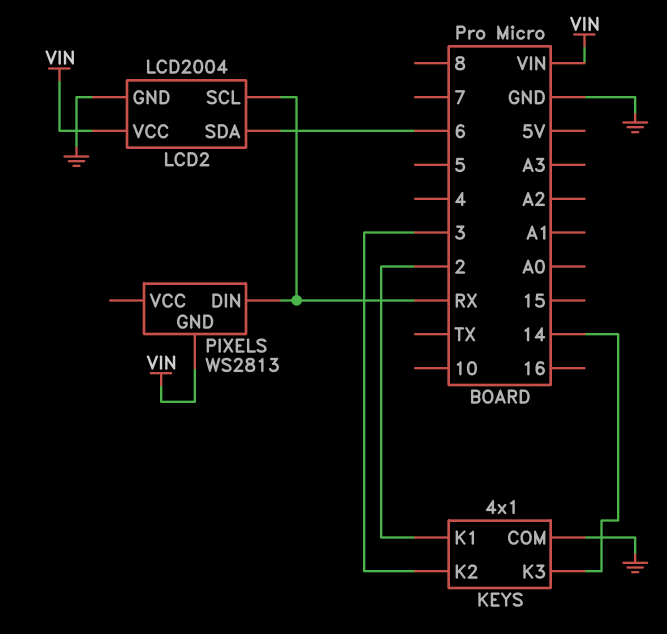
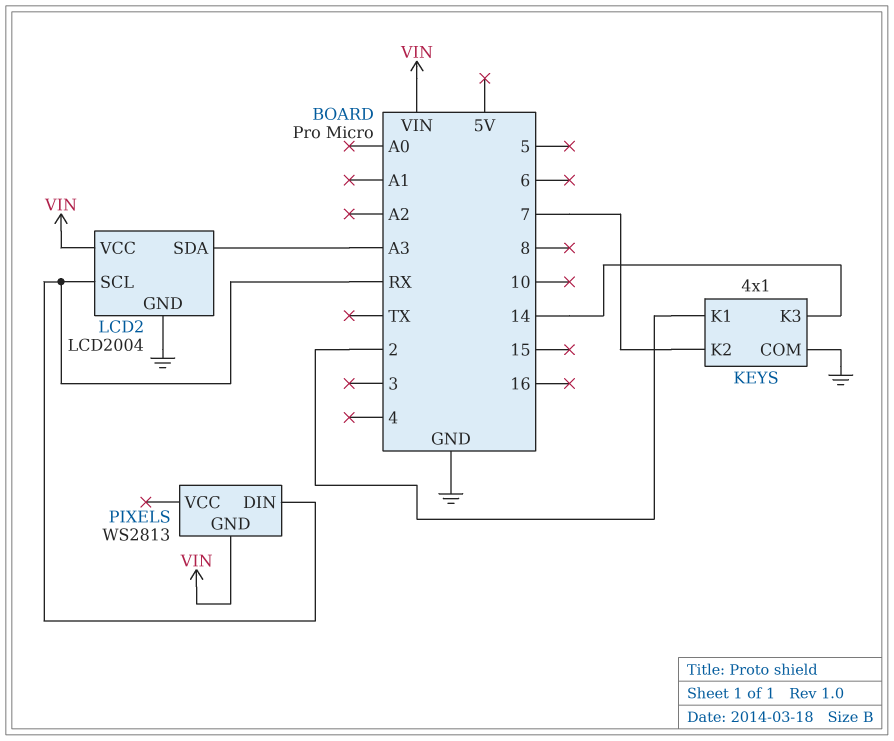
KEYS pin K2: 3 -> 7
LCD2 pin SDA: 6 -> A3

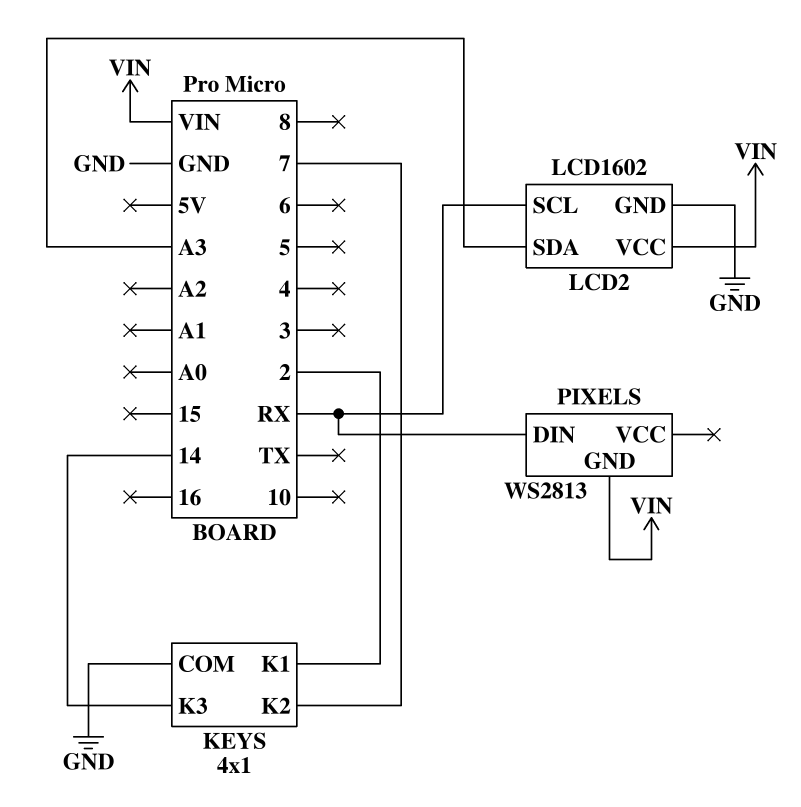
LCD2: LCD2004 -> LCD1602

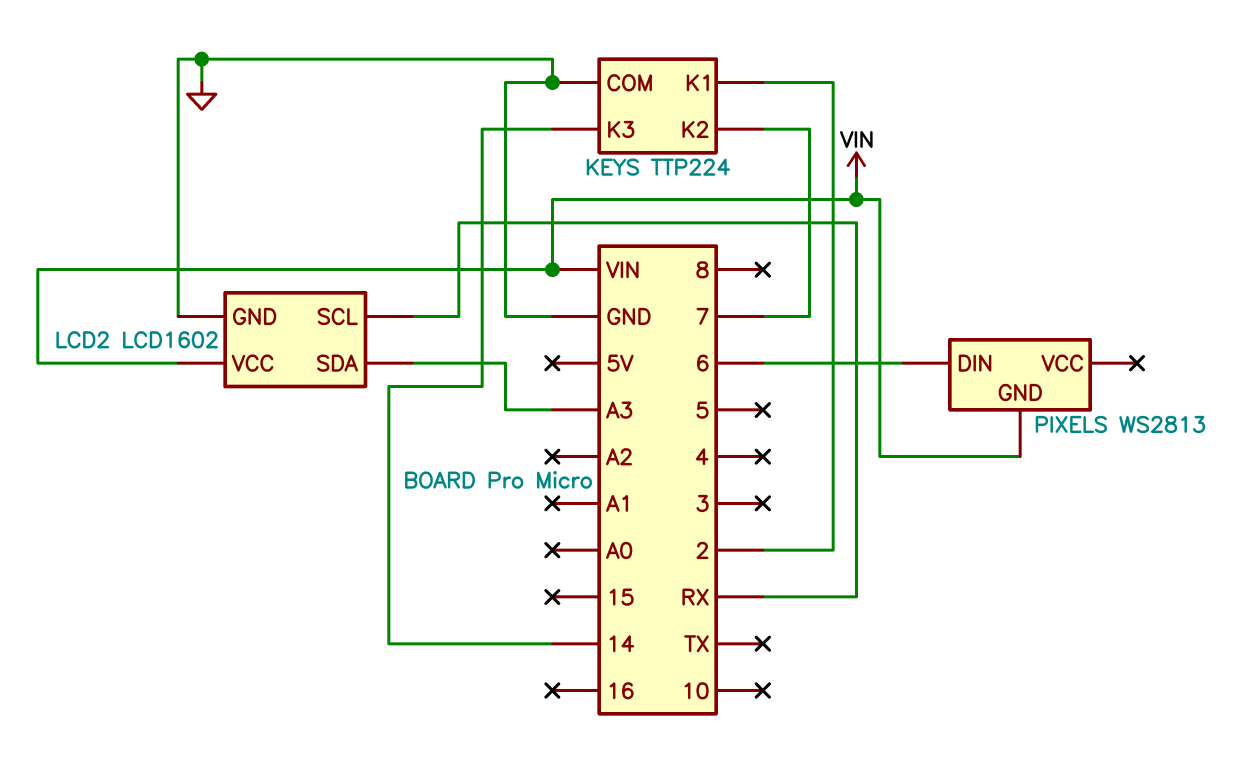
KEYS: 4x1 -> TTP224
PIXELS pin DIN: RX -> 6

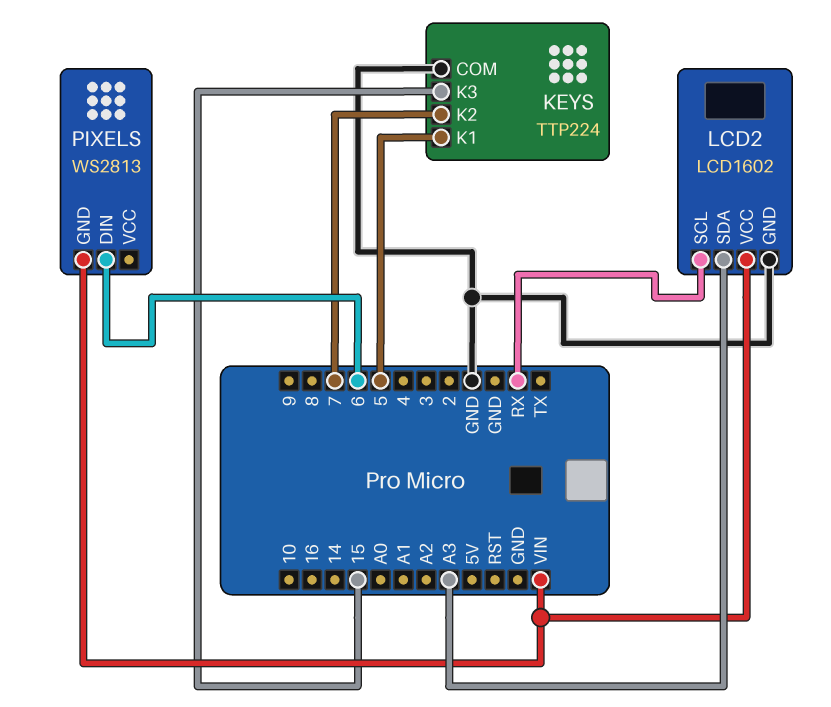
KEYS pin K1: 2 -> 5
KEYS pin K3: 14 -> 15

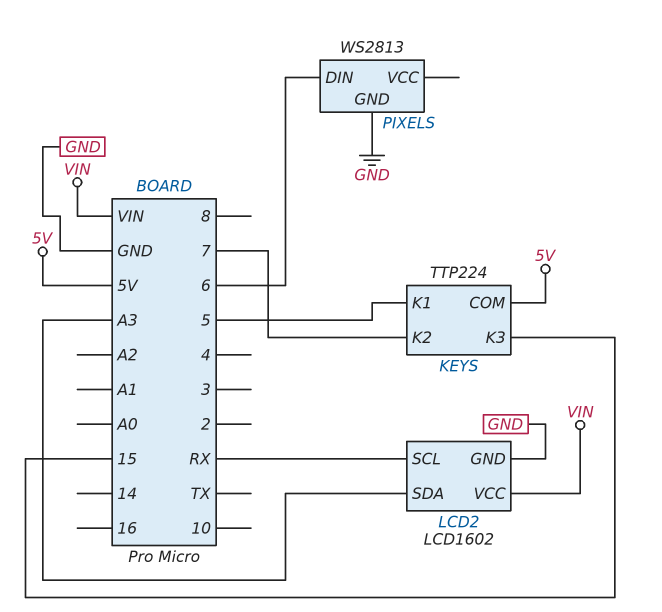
KEYS pin COM: GND -> 5V
PIXELS pin GND: VIN -> GND

